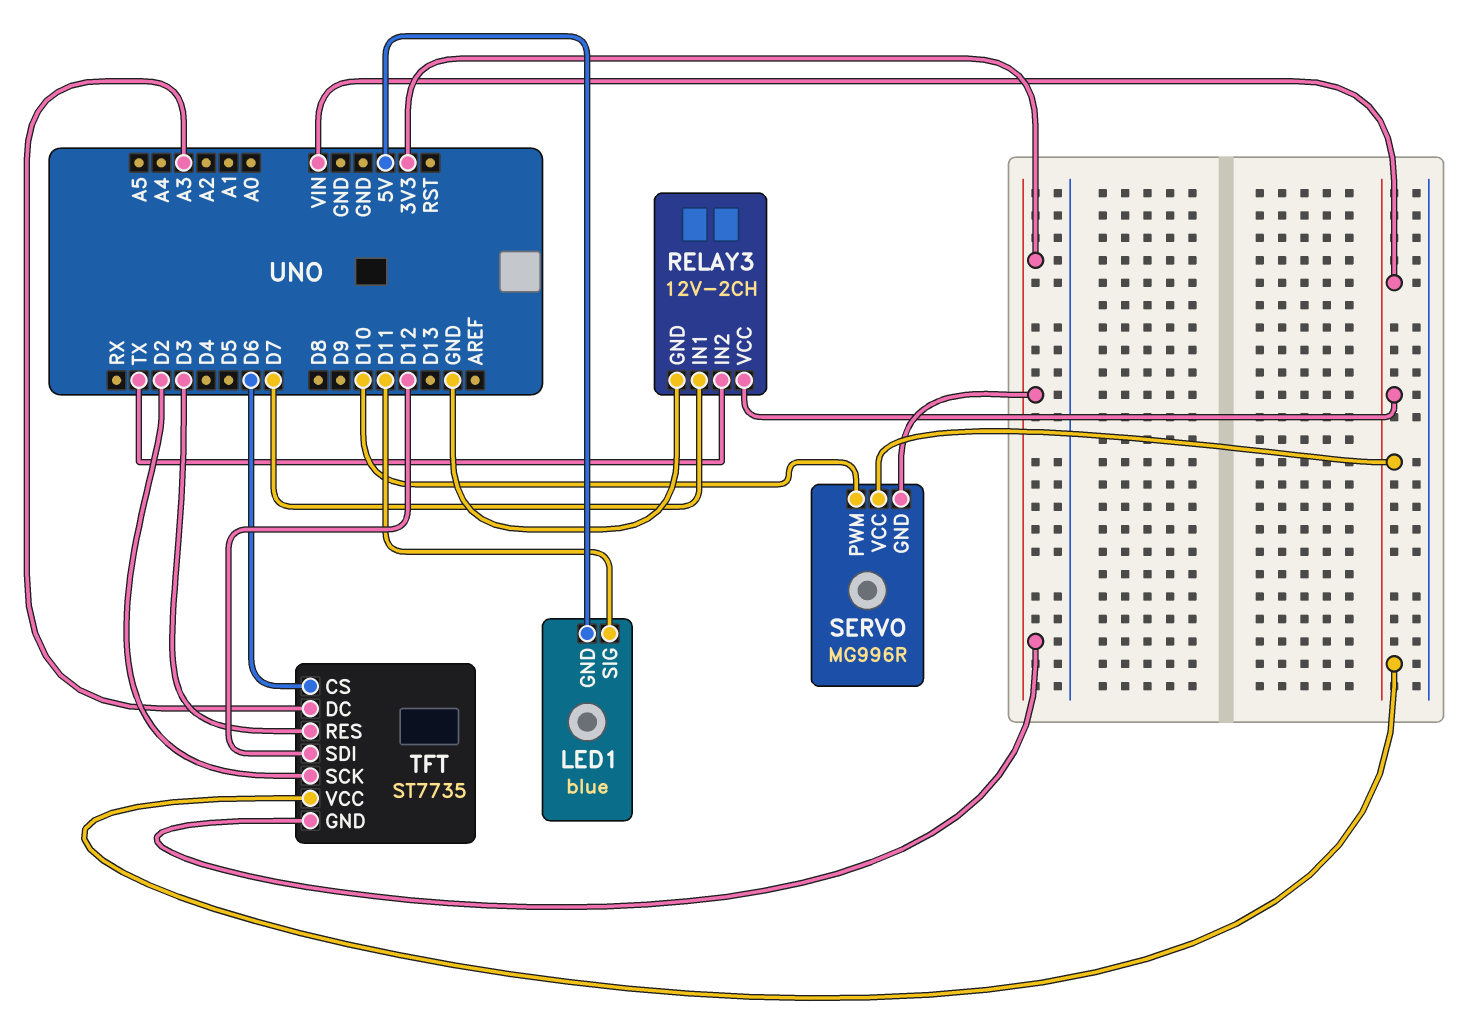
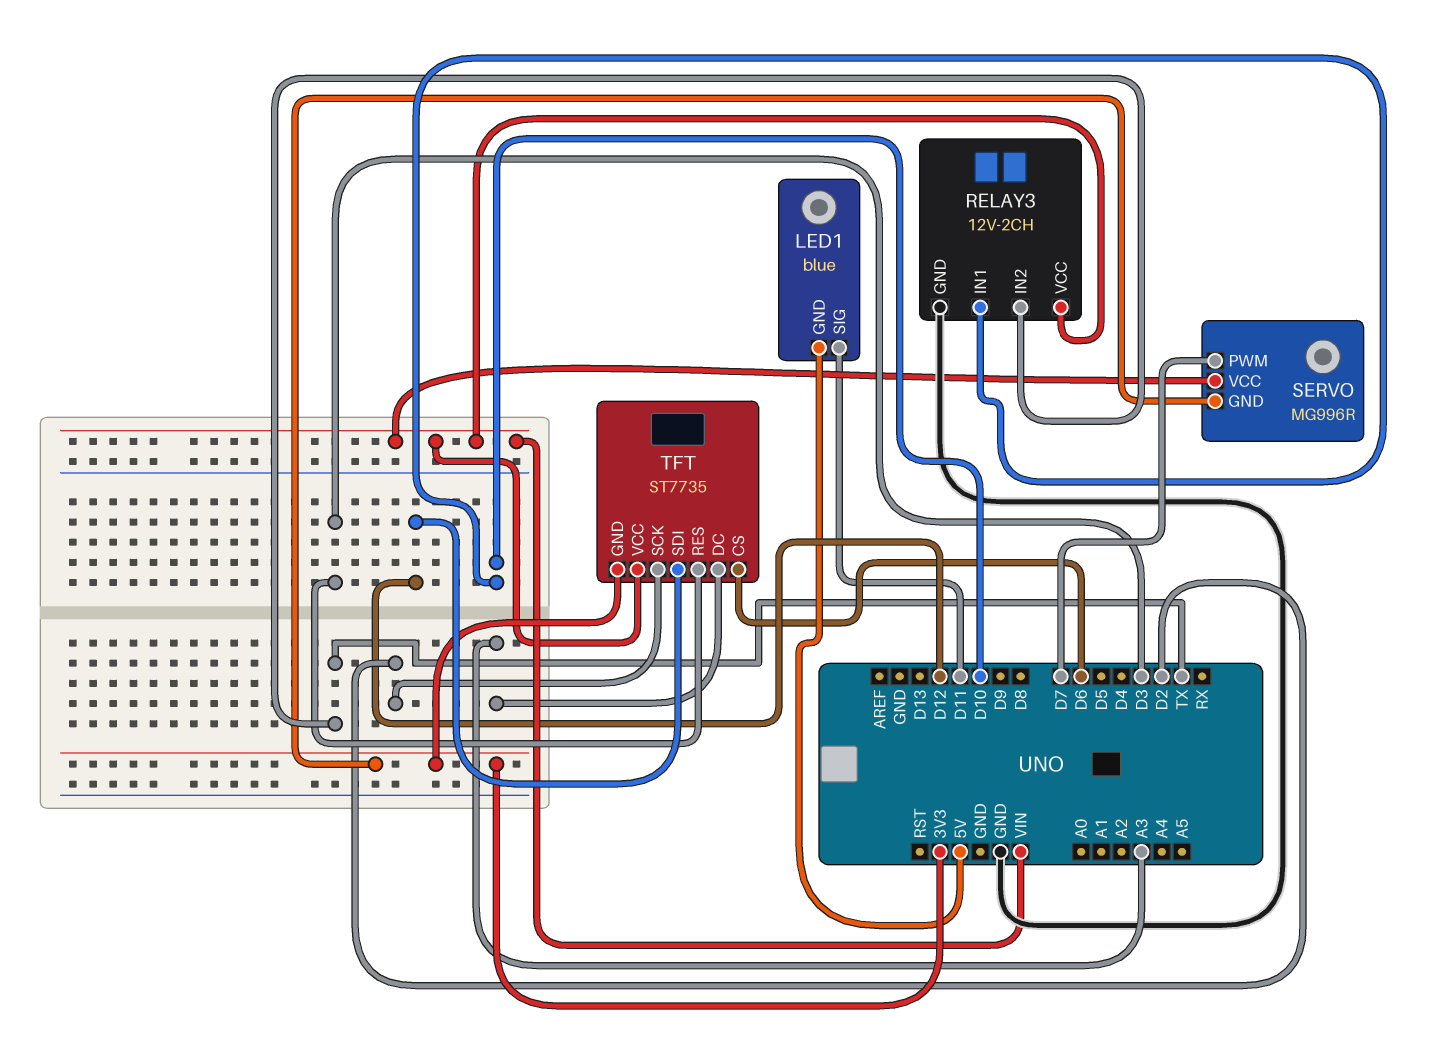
RELAY3 pin IN1: D7 -> D10
SERVO pin PWM: D10 -> D7

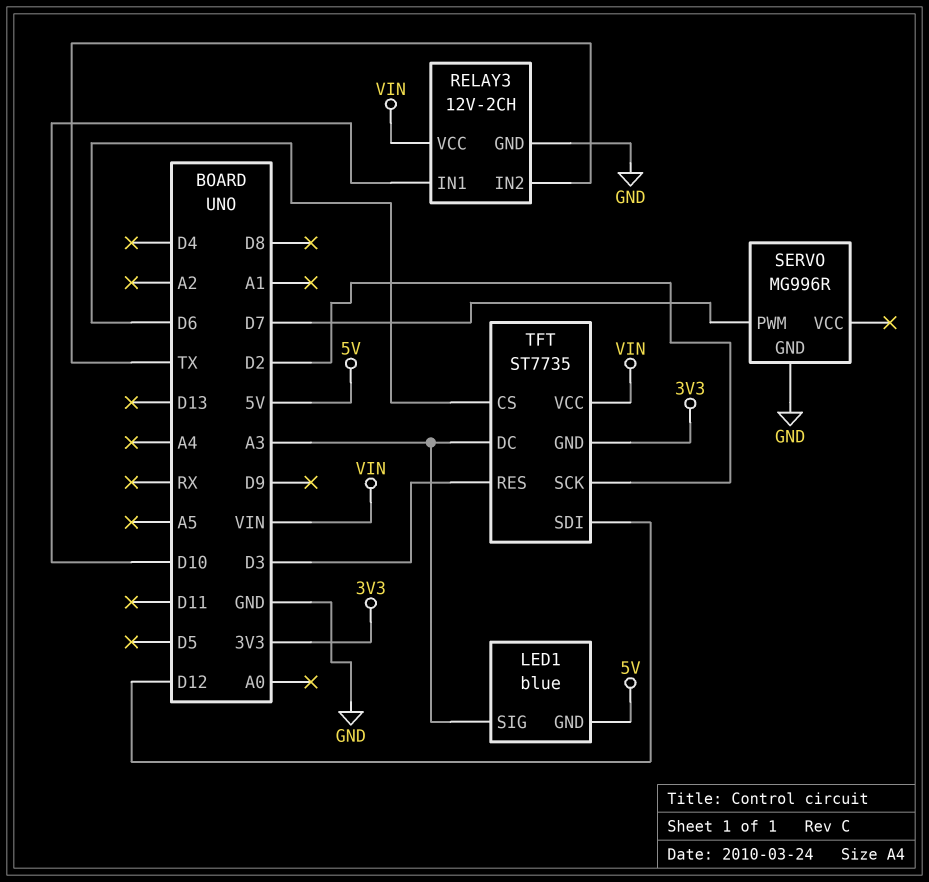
LED1 pin SIG: D11 -> A3
SERVO pin GND: 3V3 -> GND
SERVO pin VCC: VIN -> none

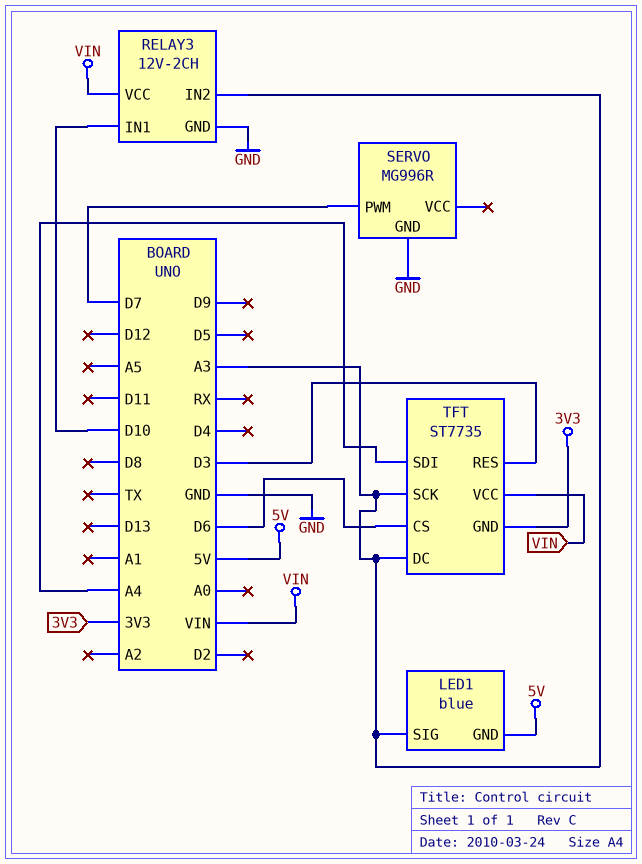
RELAY3 pin IN2: TX -> A3
TFT pin SCK: D2 -> A3
TFT pin SDI: D12 -> A4

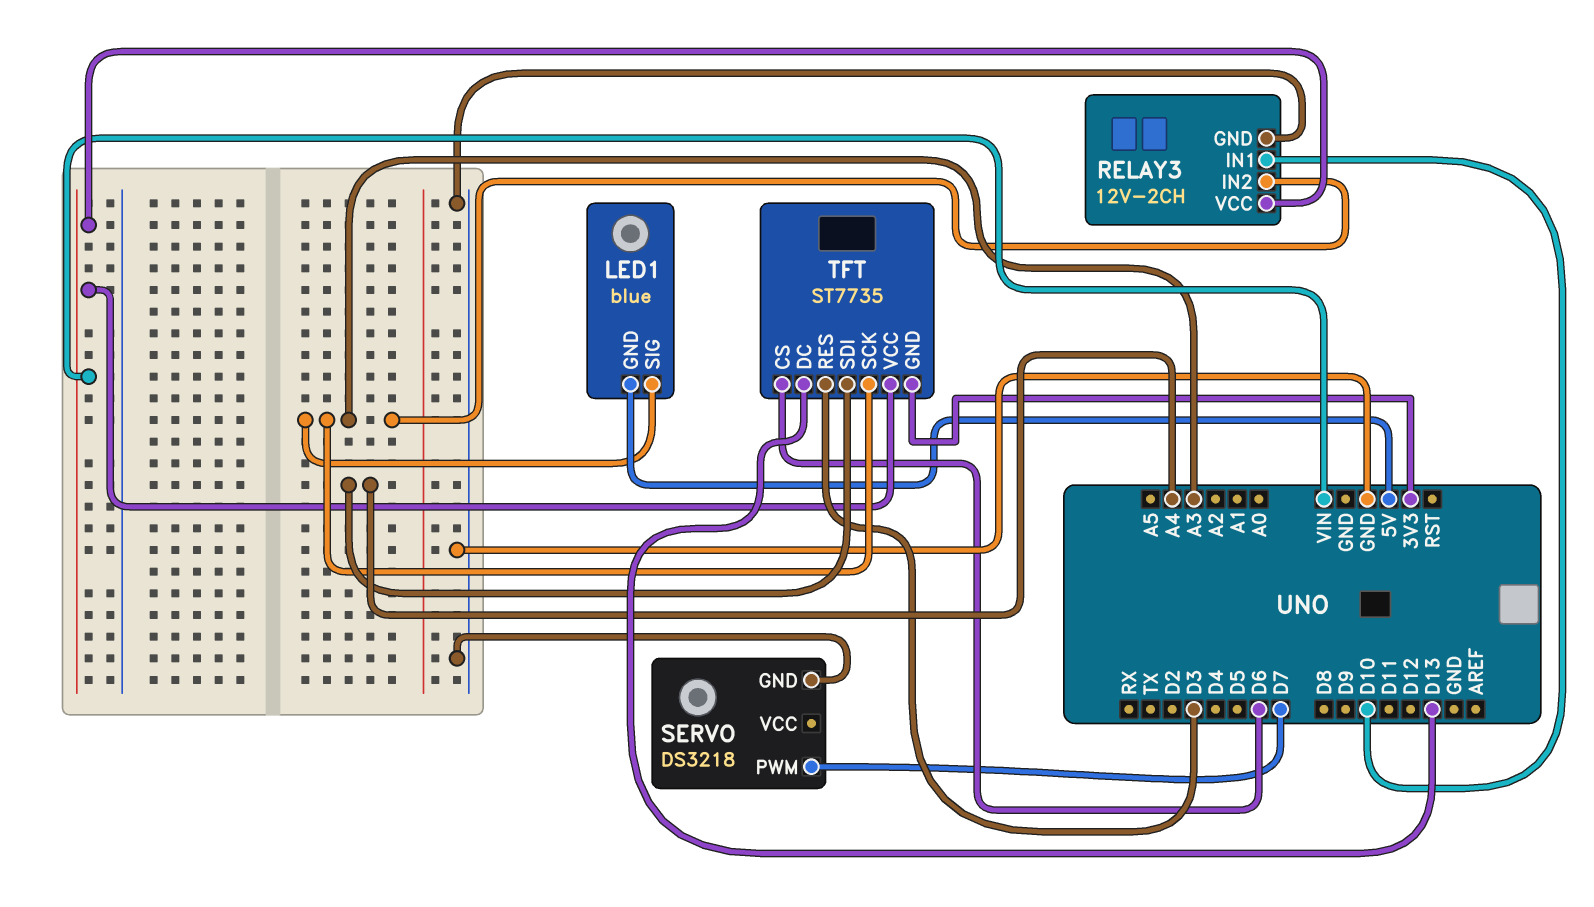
SERVO: MG996R -> DS3218
TFT pin DC: A3 -> D13

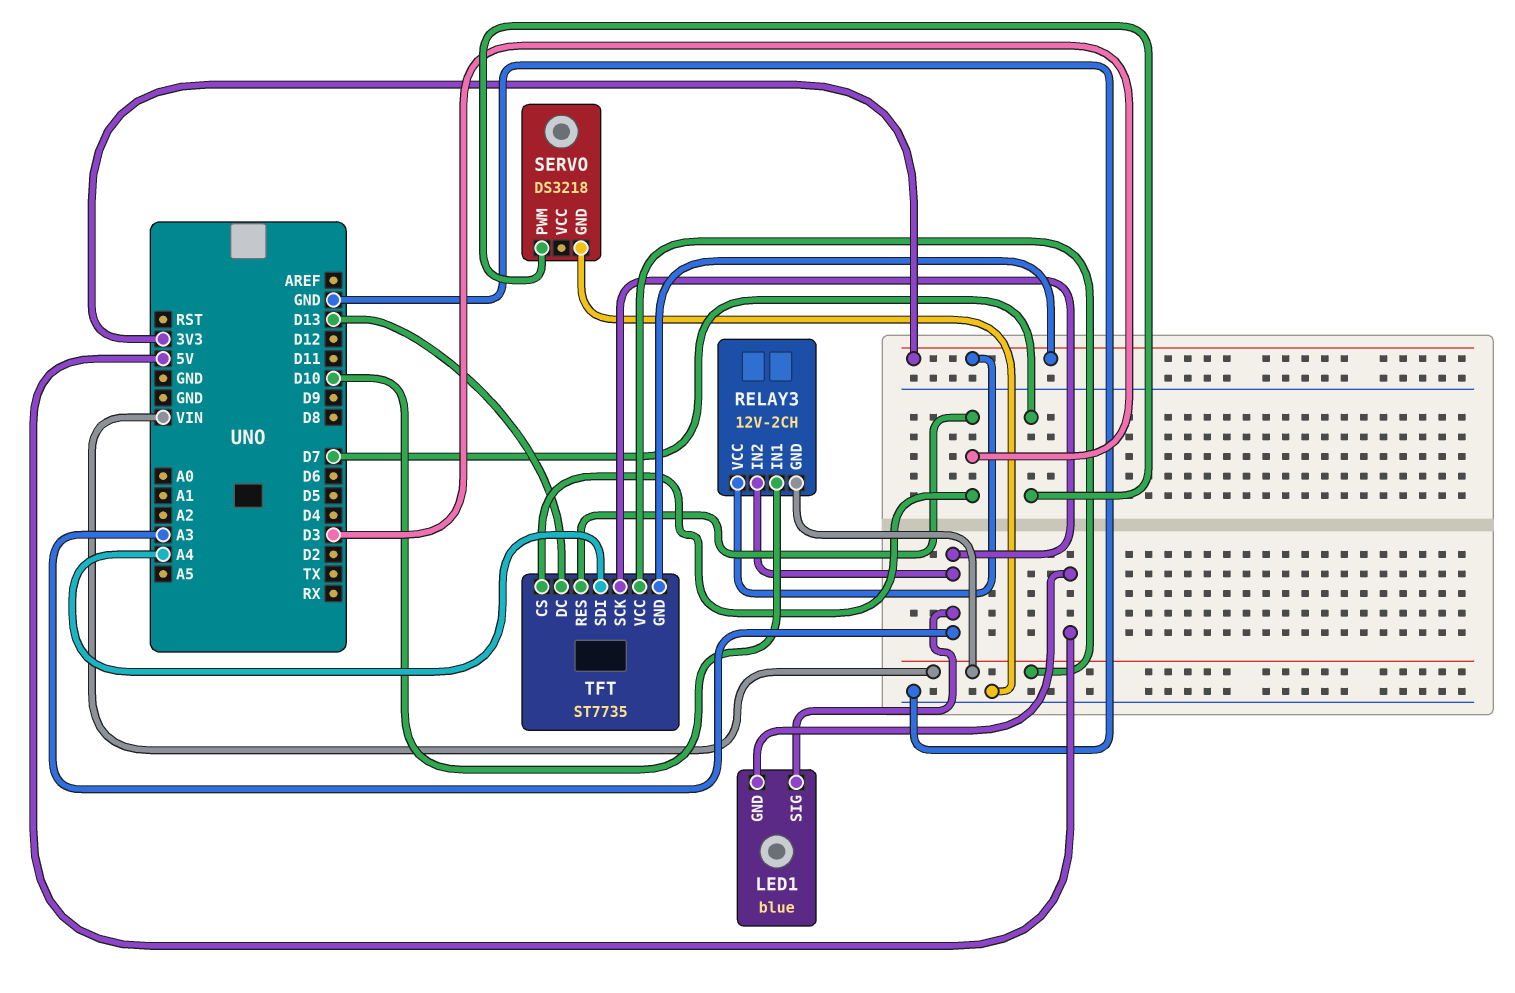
RELAY3 pin GND: GND -> VIN
RELAY3 pin VCC: VIN -> 3V3
TFT pin CS: D6 -> D3

